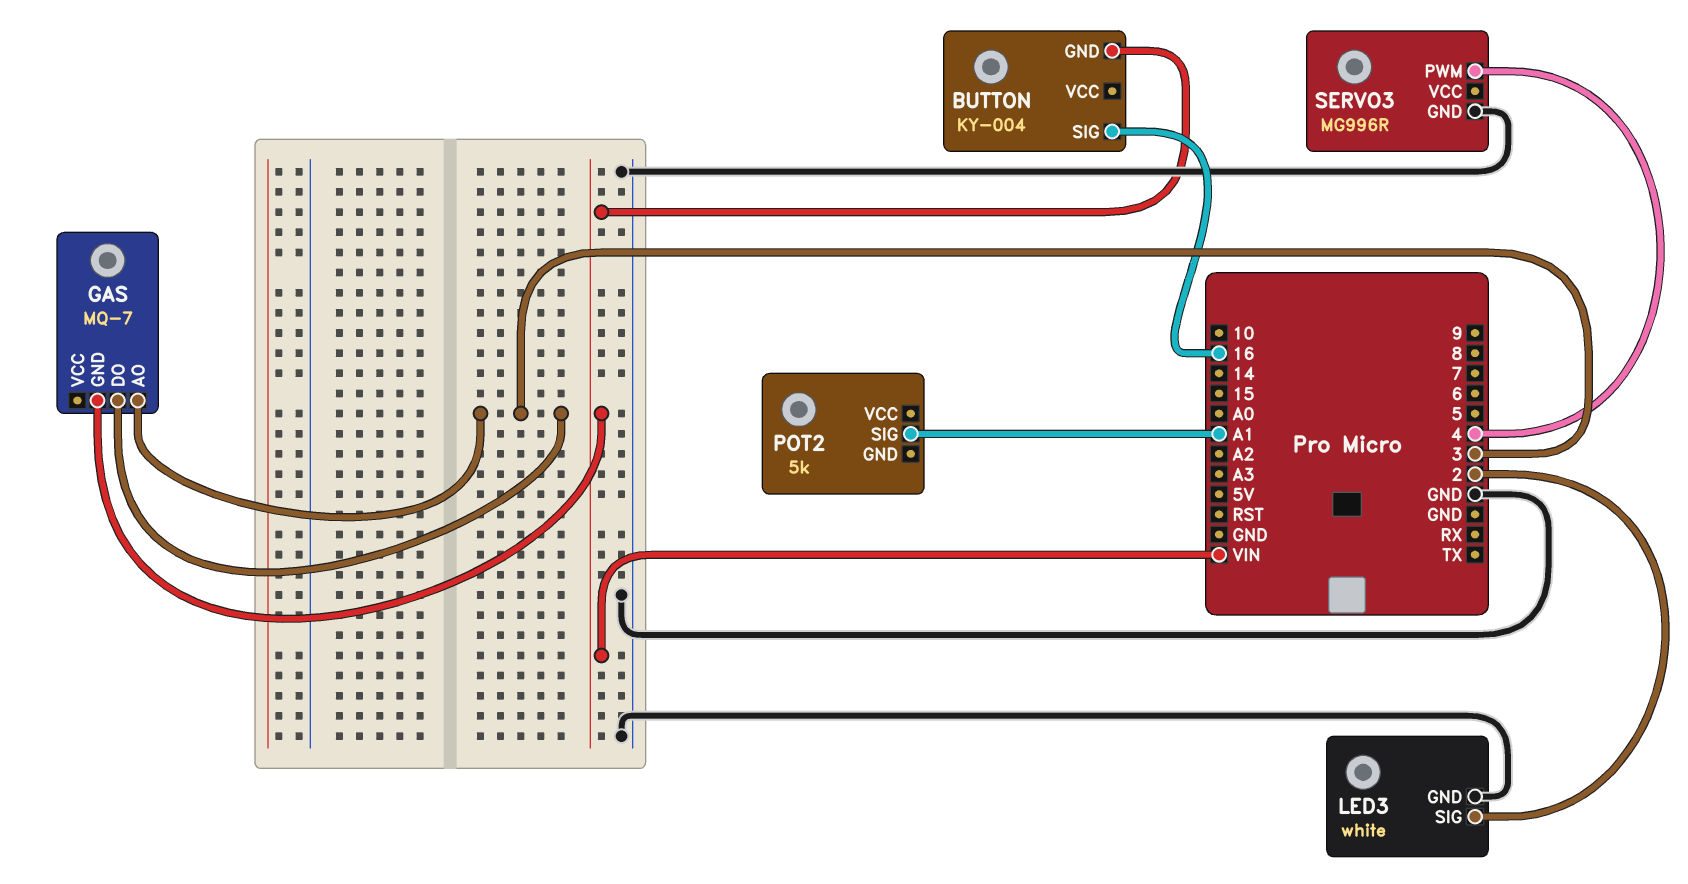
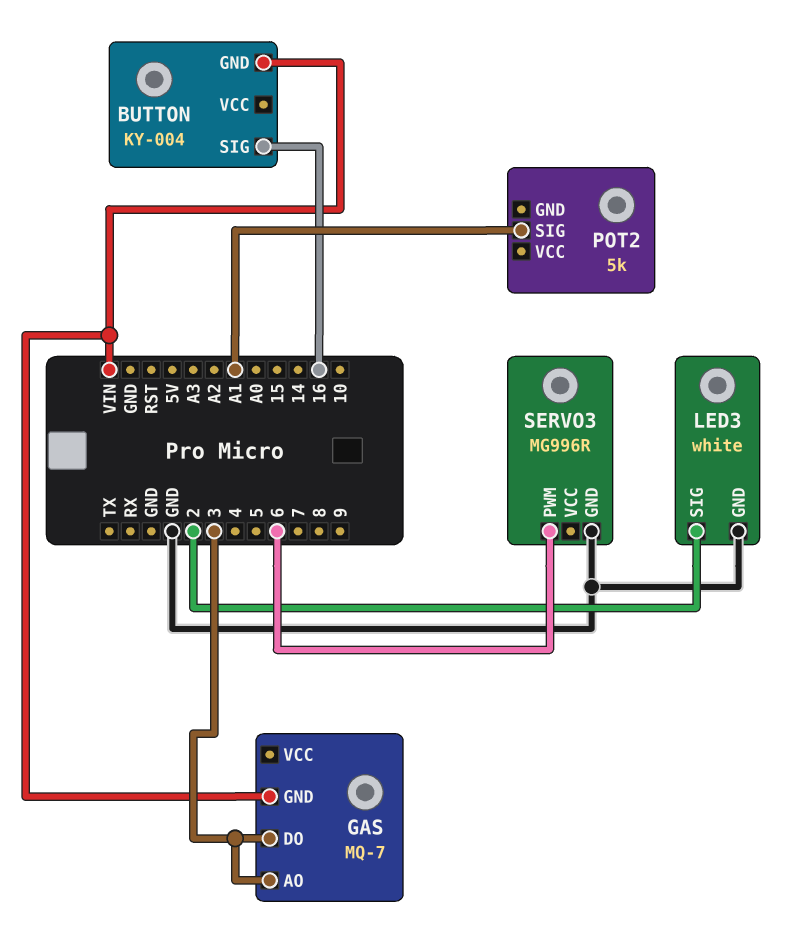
SERVO3 pin PWM: 4 -> 6

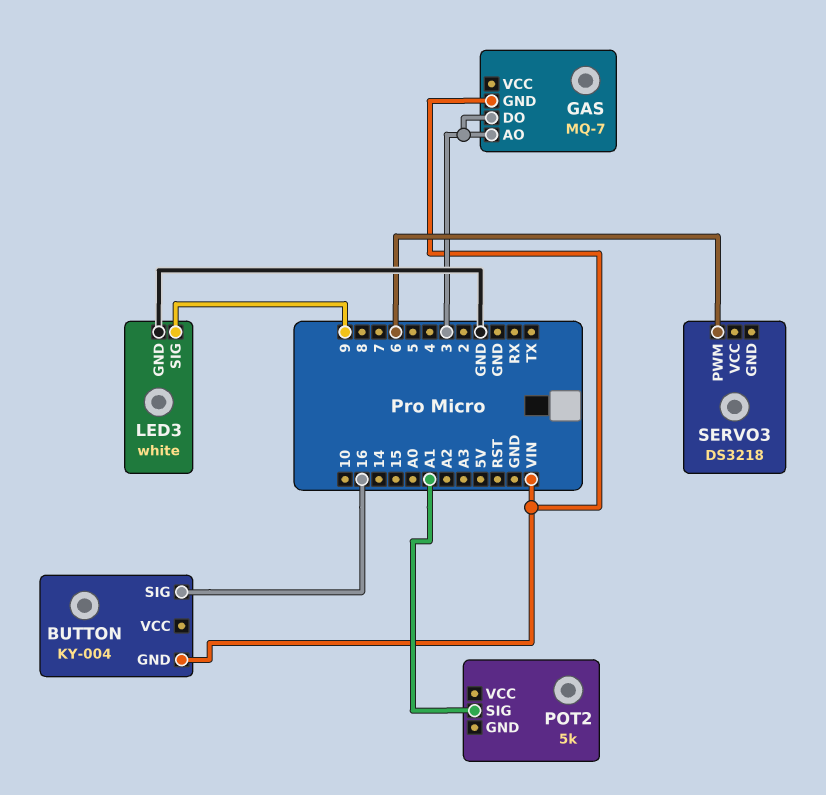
LED3 pin SIG: 2 -> 9
SERVO3: MG996R -> DS3218
SERVO3 pin GND: GND -> none

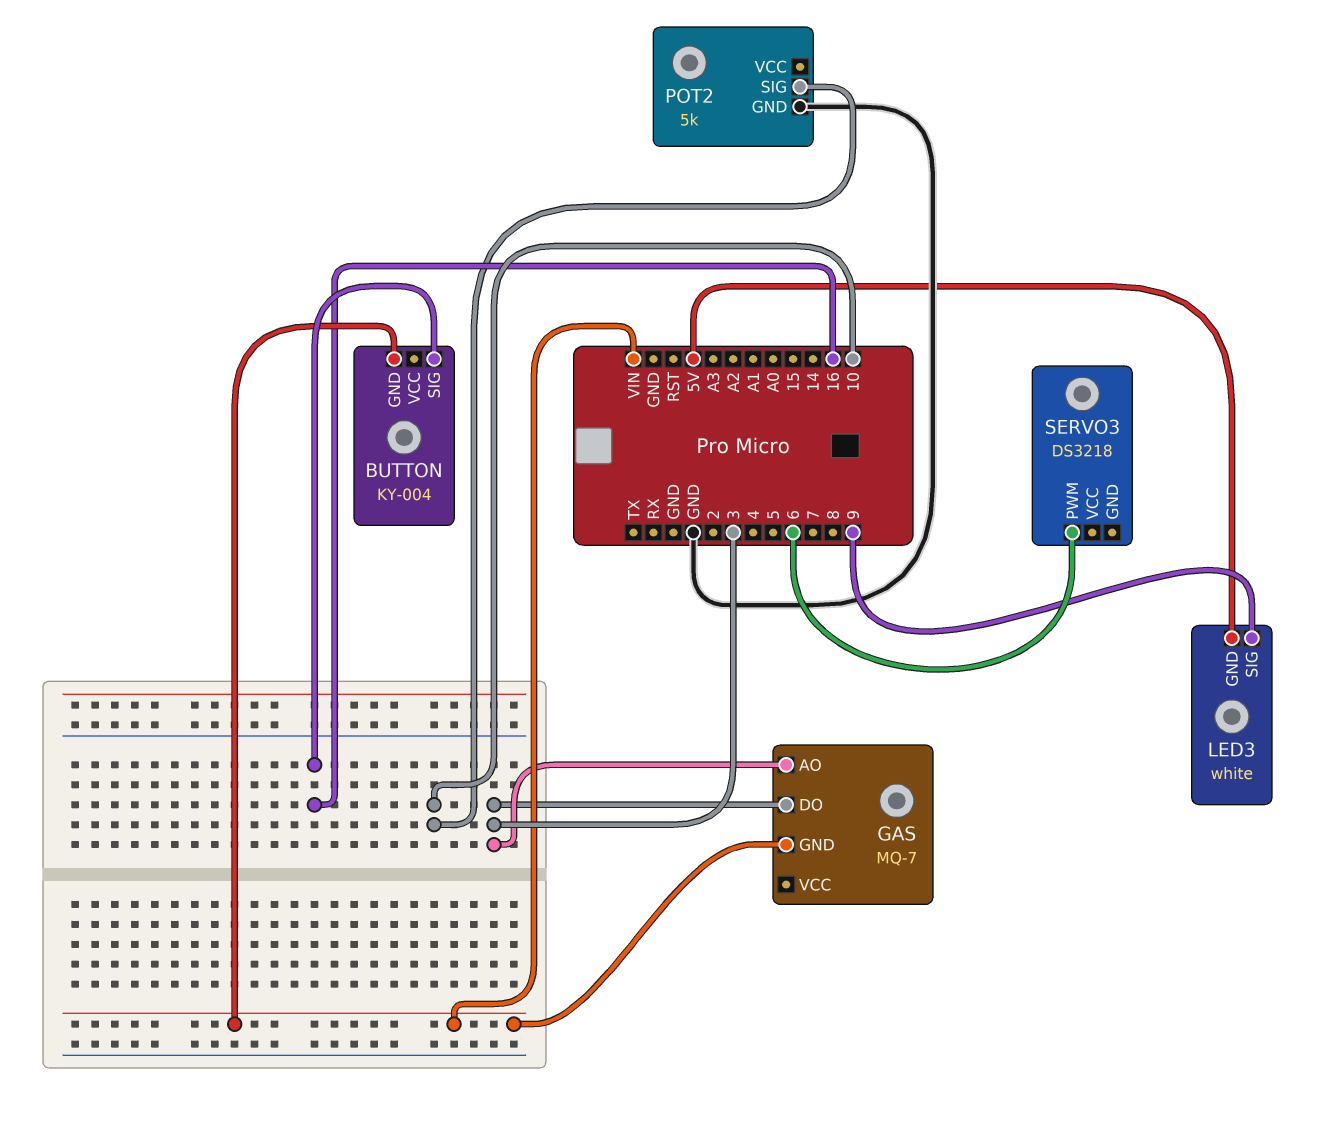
LED3 pin GND: GND -> 5V
POT2 pin GND: none -> GND
POT2 pin SIG: A1 -> 10

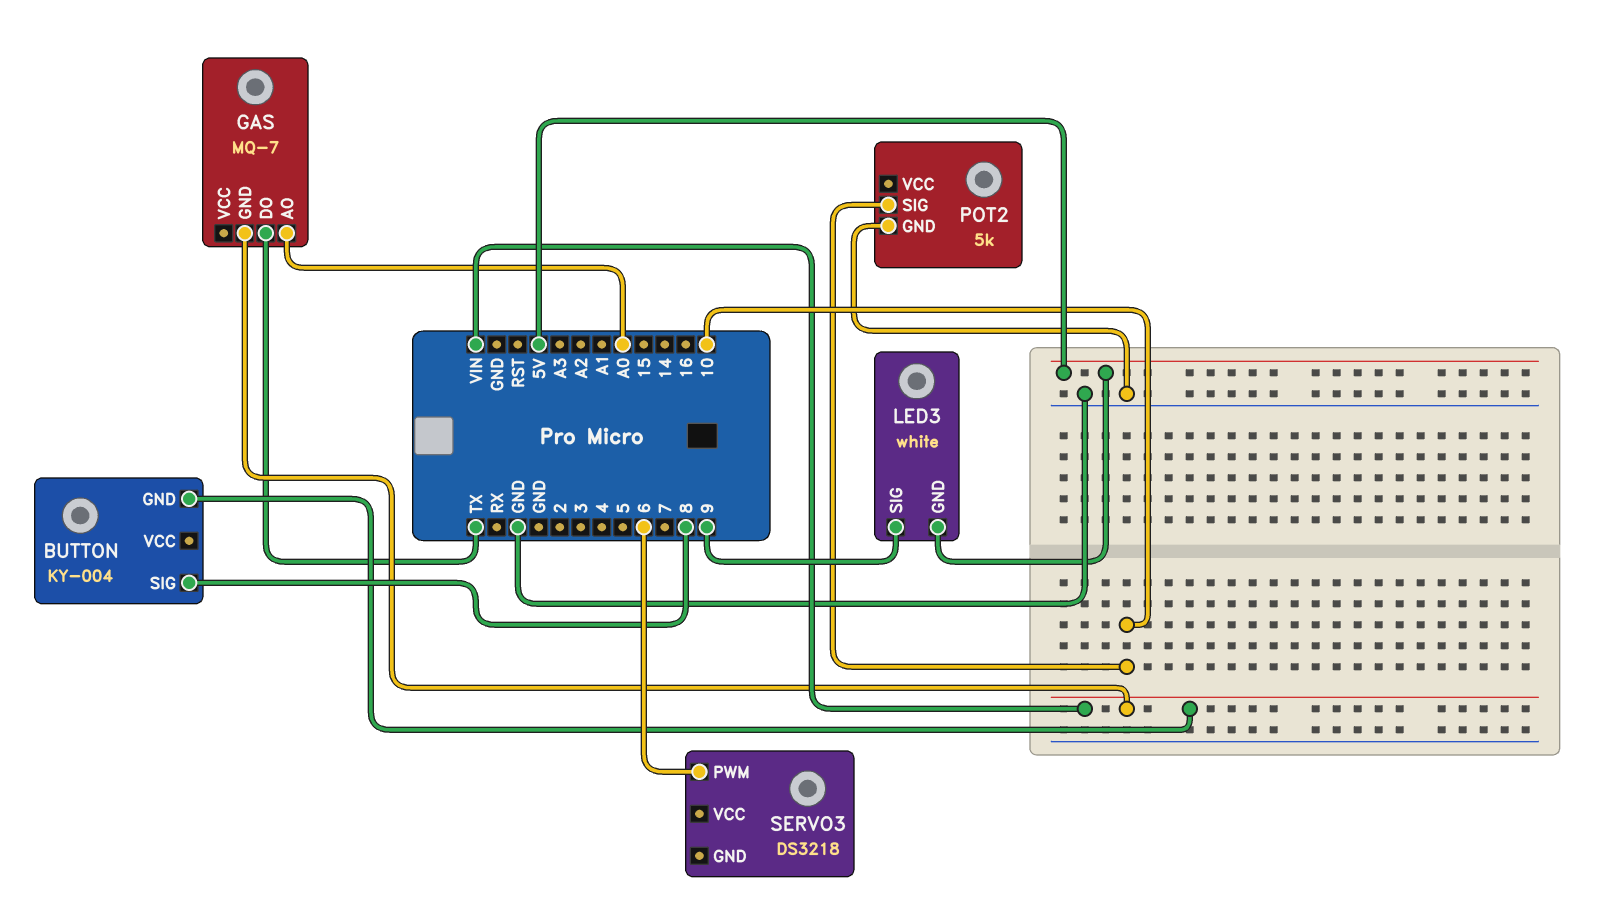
BUTTON pin SIG: 16 -> 8
GAS pin AO: 3 -> A0
GAS pin DO: 3 -> TX

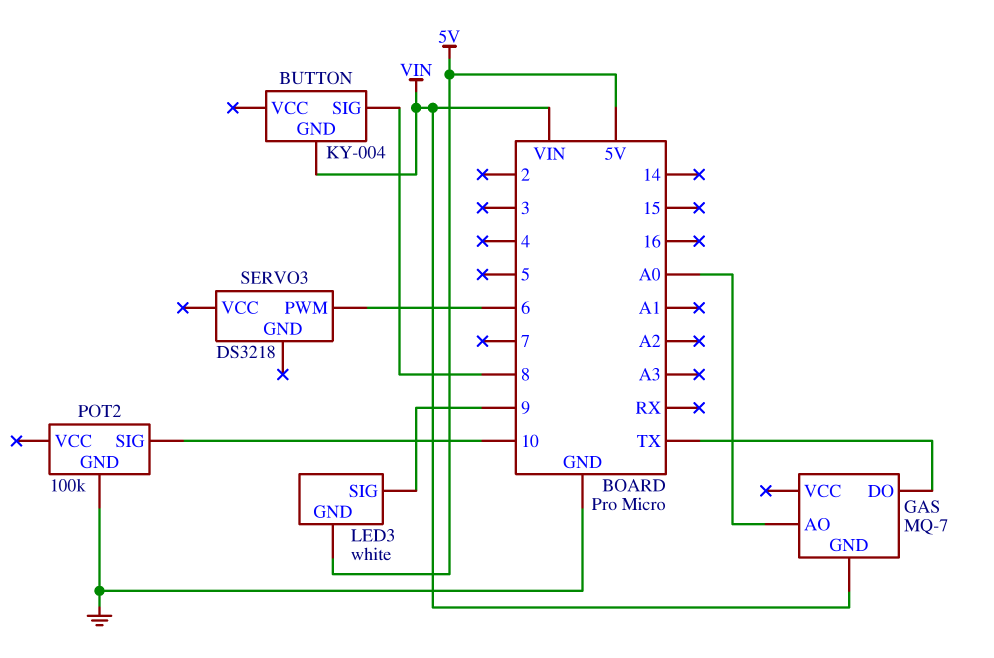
POT2: 5k -> 100k

